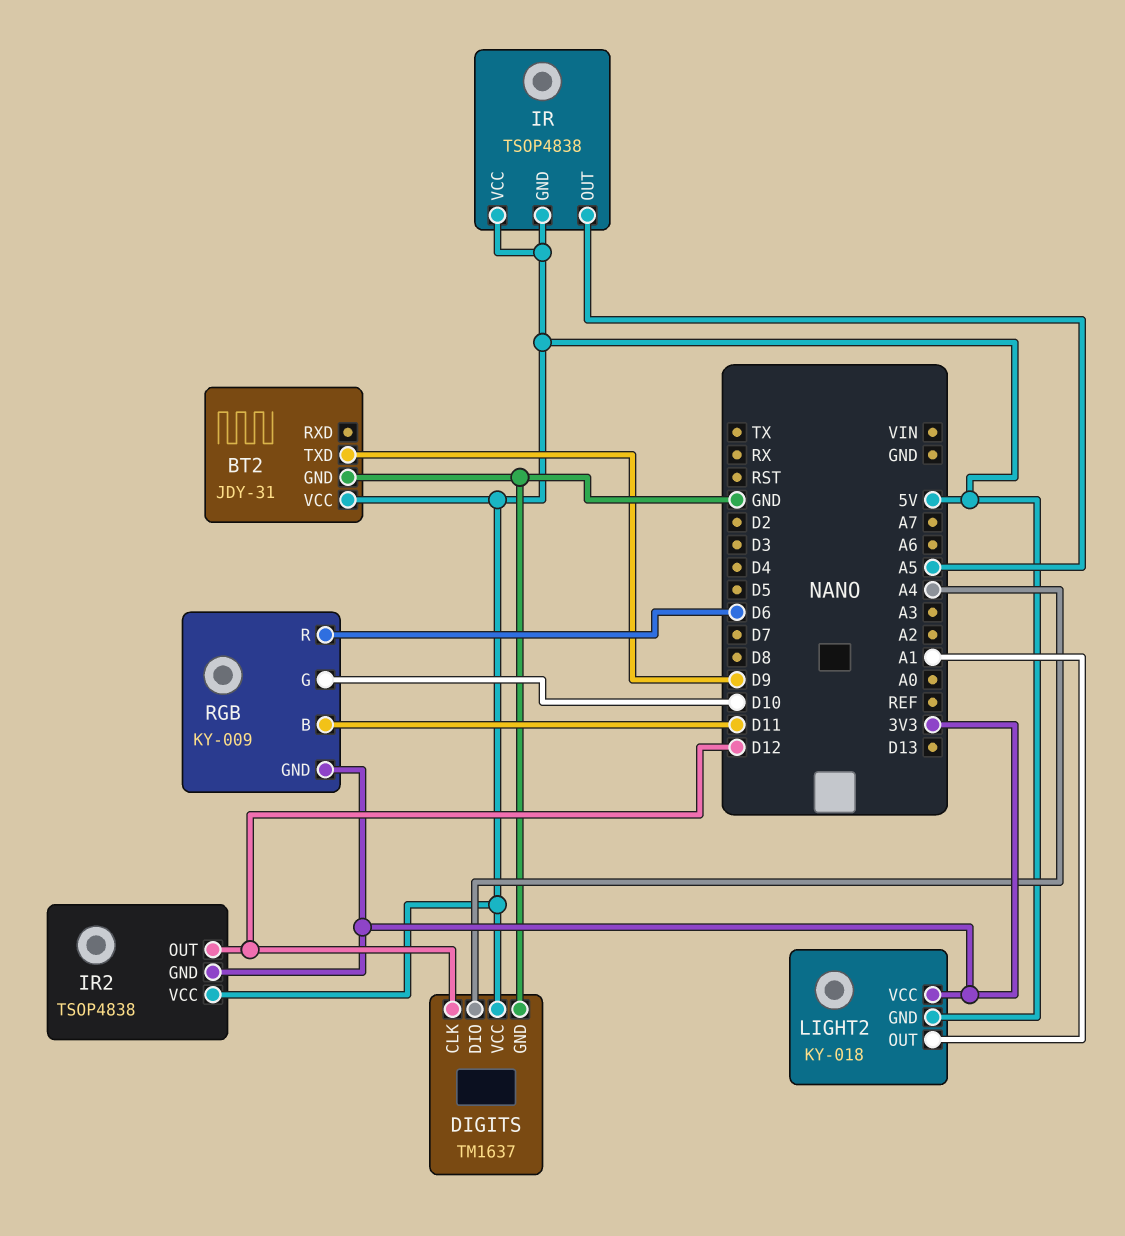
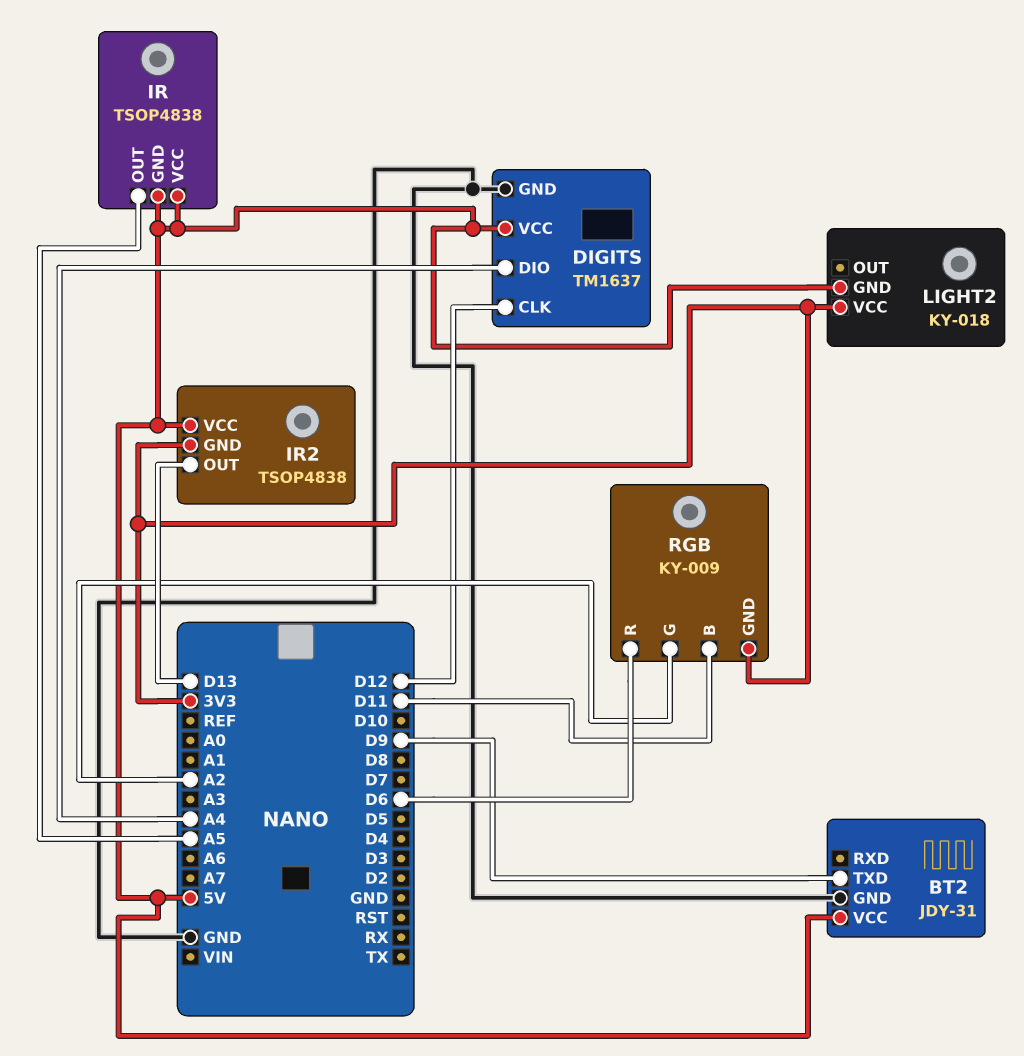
IR2 pin OUT: D12 -> D13
LIGHT2 pin OUT: A1 -> none
RGB pin G: D10 -> A2

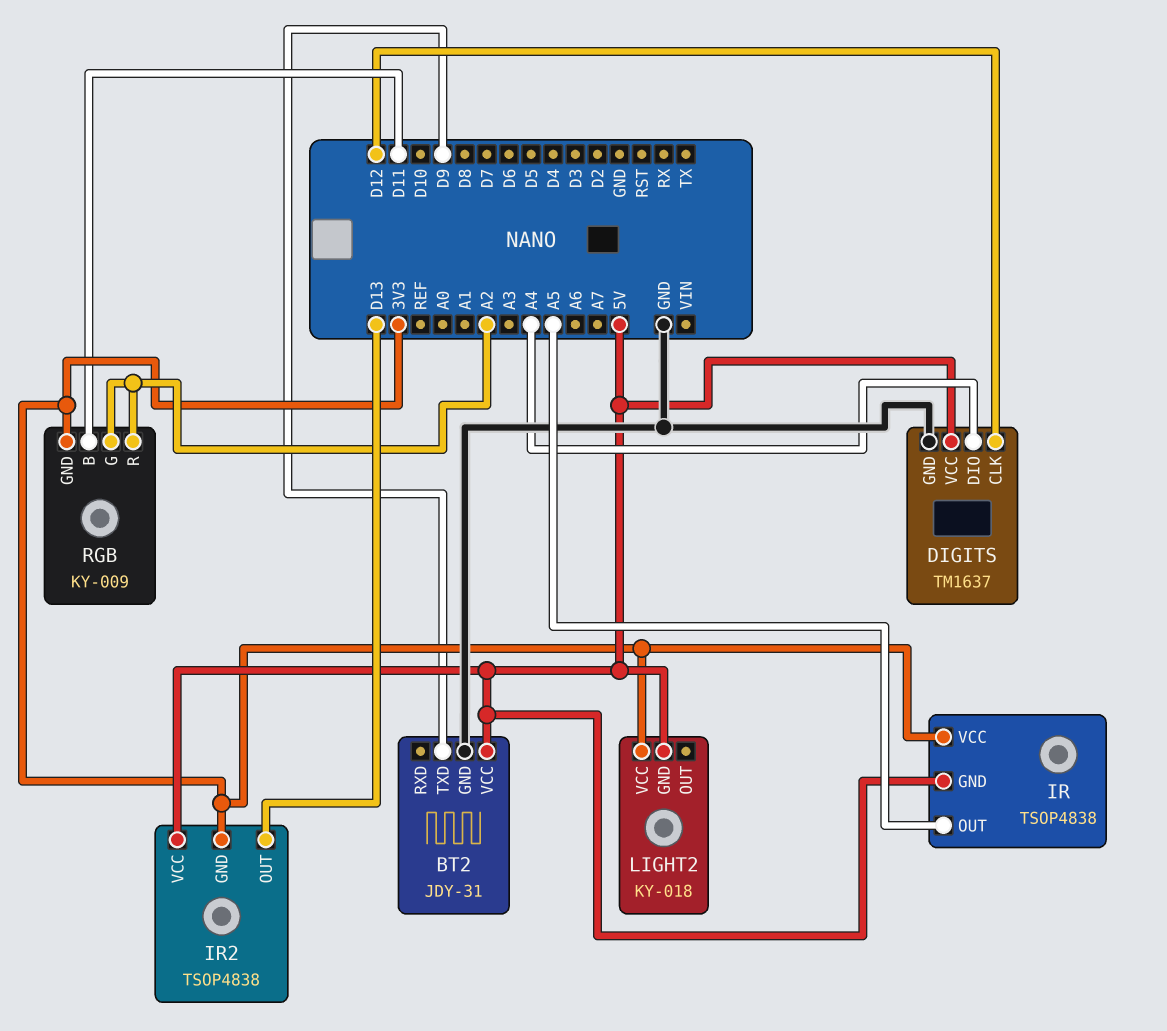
IR pin VCC: 5V -> 3V3
RGB pin R: D6 -> A2

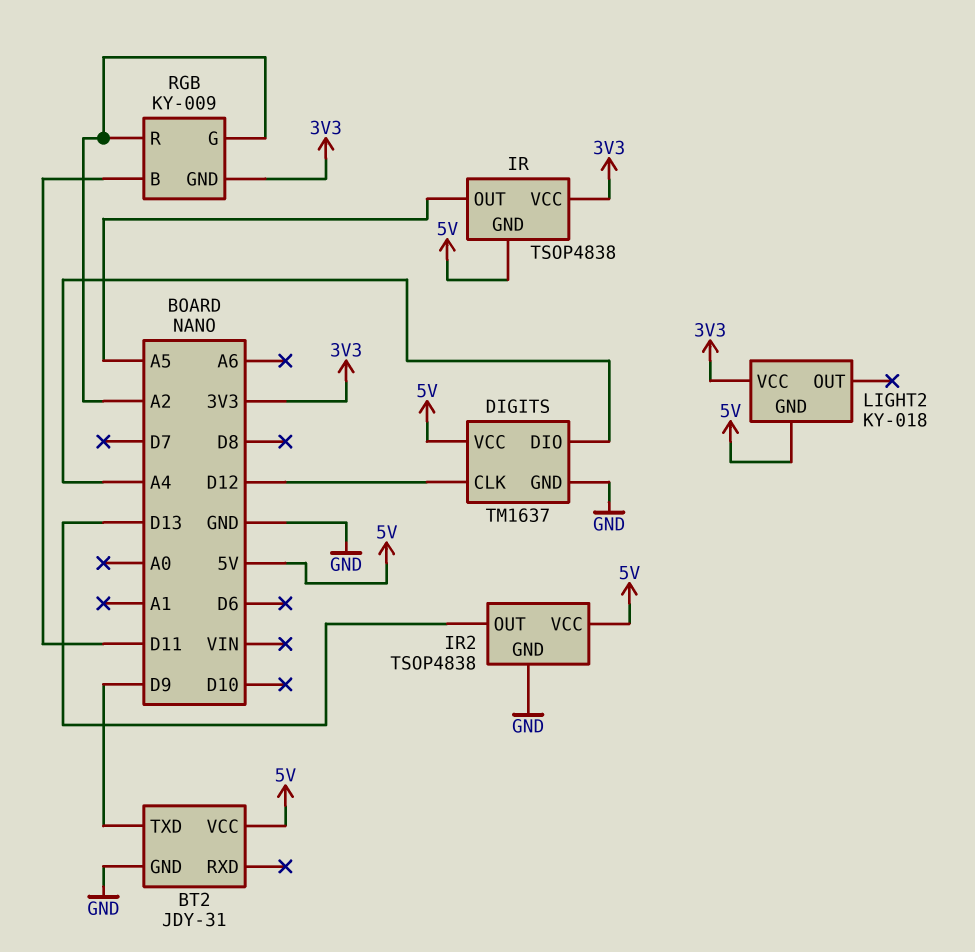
IR2 pin GND: 3V3 -> GND

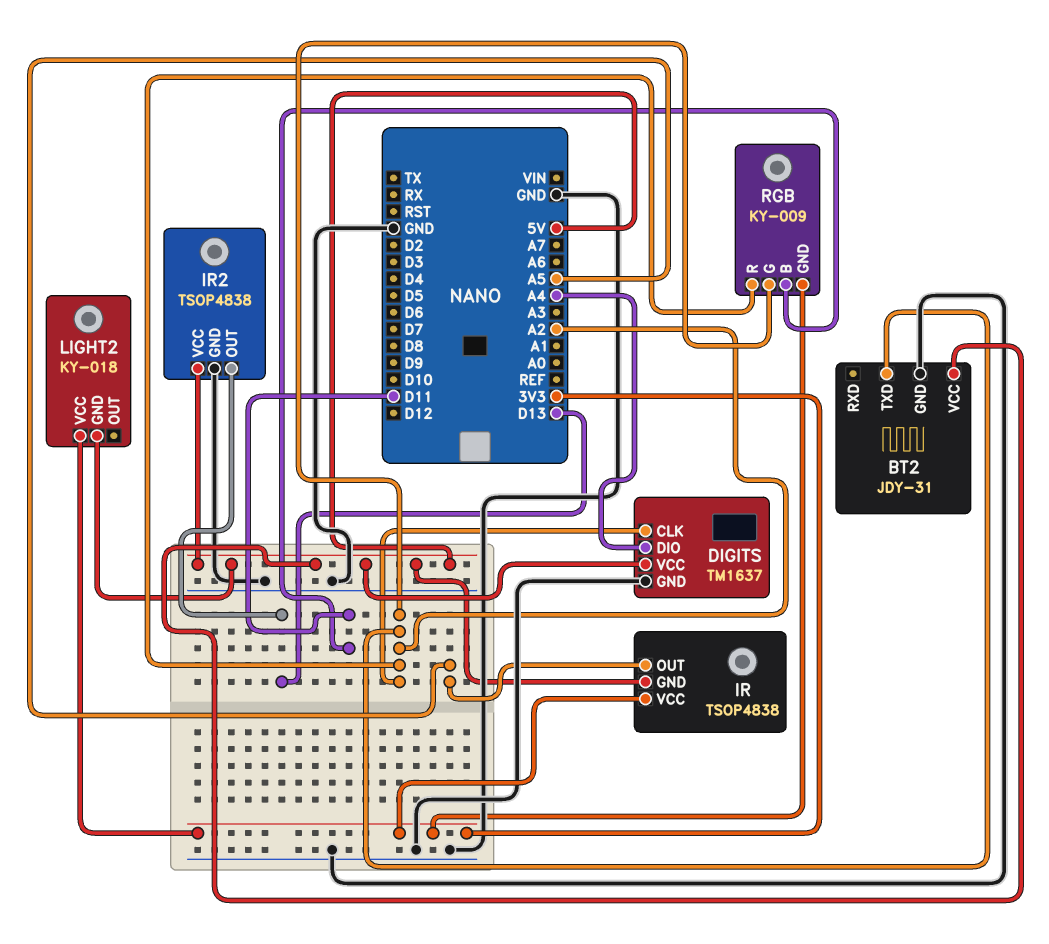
BT2 pin TXD: D9 -> A2
DIGITS pin CLK: D12 -> A2

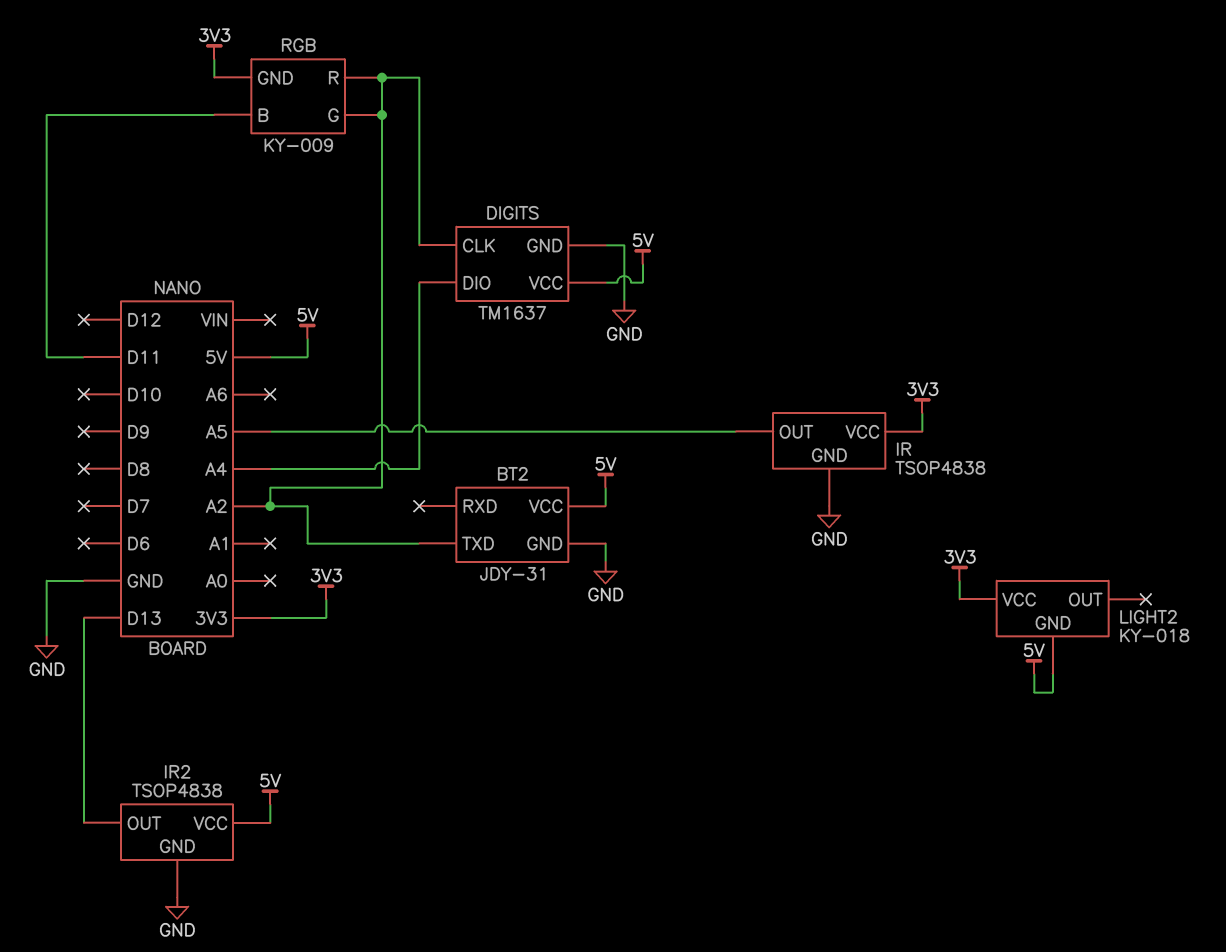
IR pin GND: 5V -> GND

